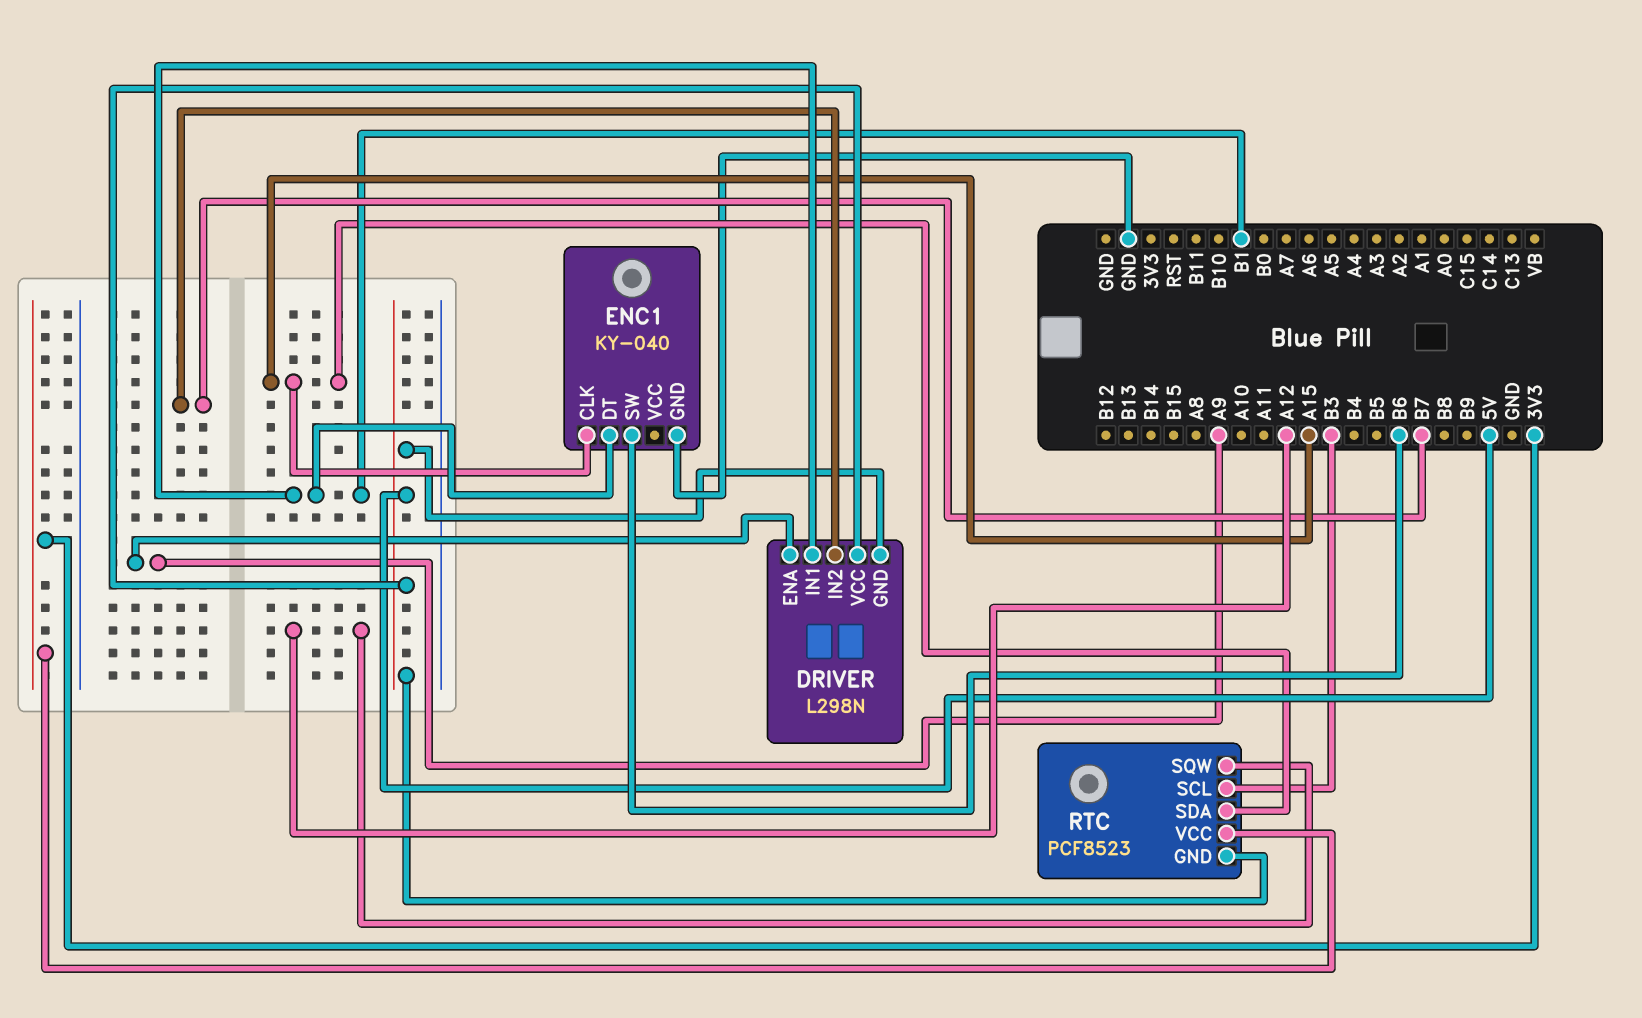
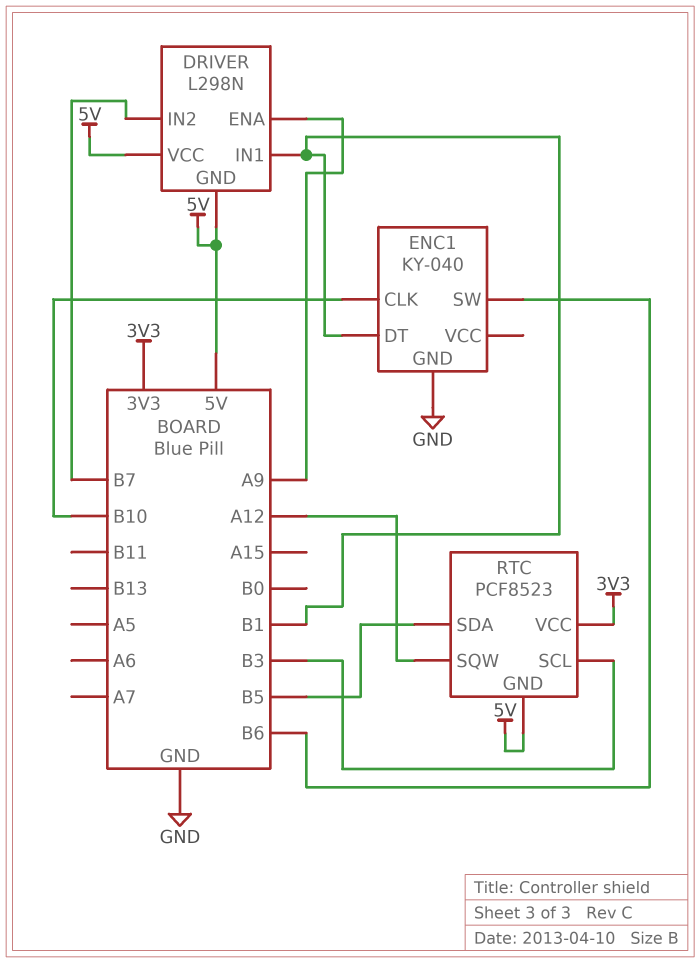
ENC1 pin CLK: A15 -> B10
RTC pin SDA: A15 -> B5

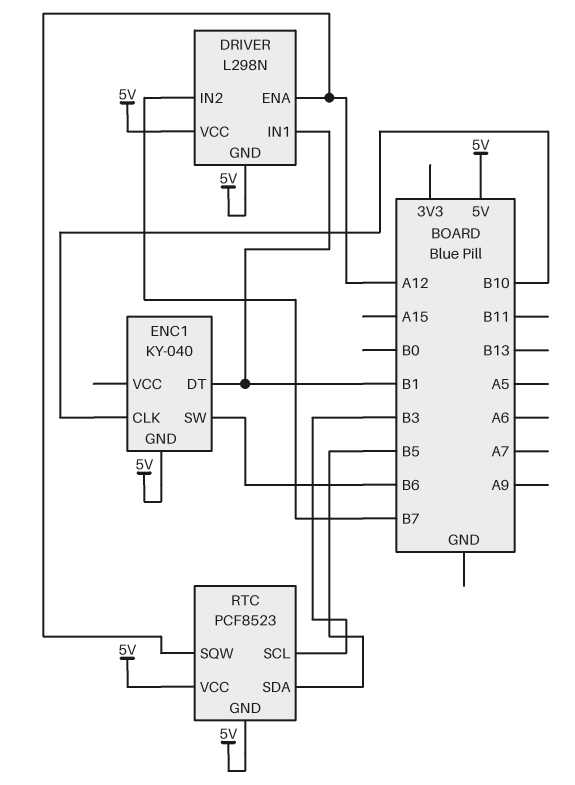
DRIVER pin ENA: A9 -> A12
ENC1 pin GND: GND -> 5V
RTC pin VCC: 3V3 -> 5V

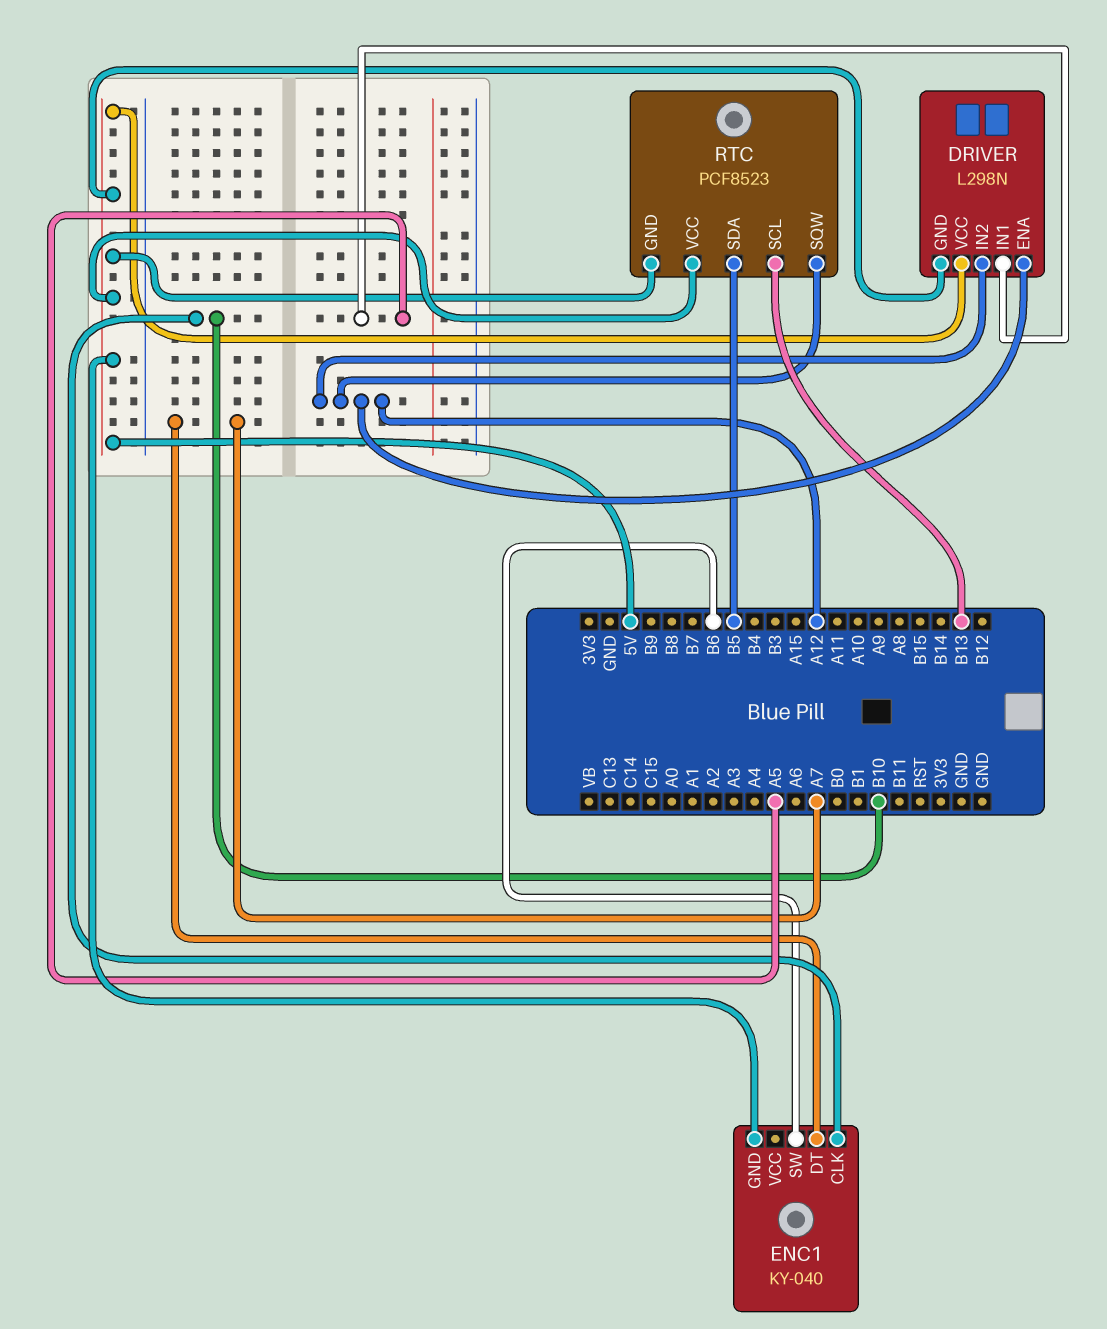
DRIVER pin IN1: B1 -> A5
DRIVER pin IN2: B7 -> A12
ENC1 pin DT: B1 -> A7
RTC pin SCL: B3 -> B13

